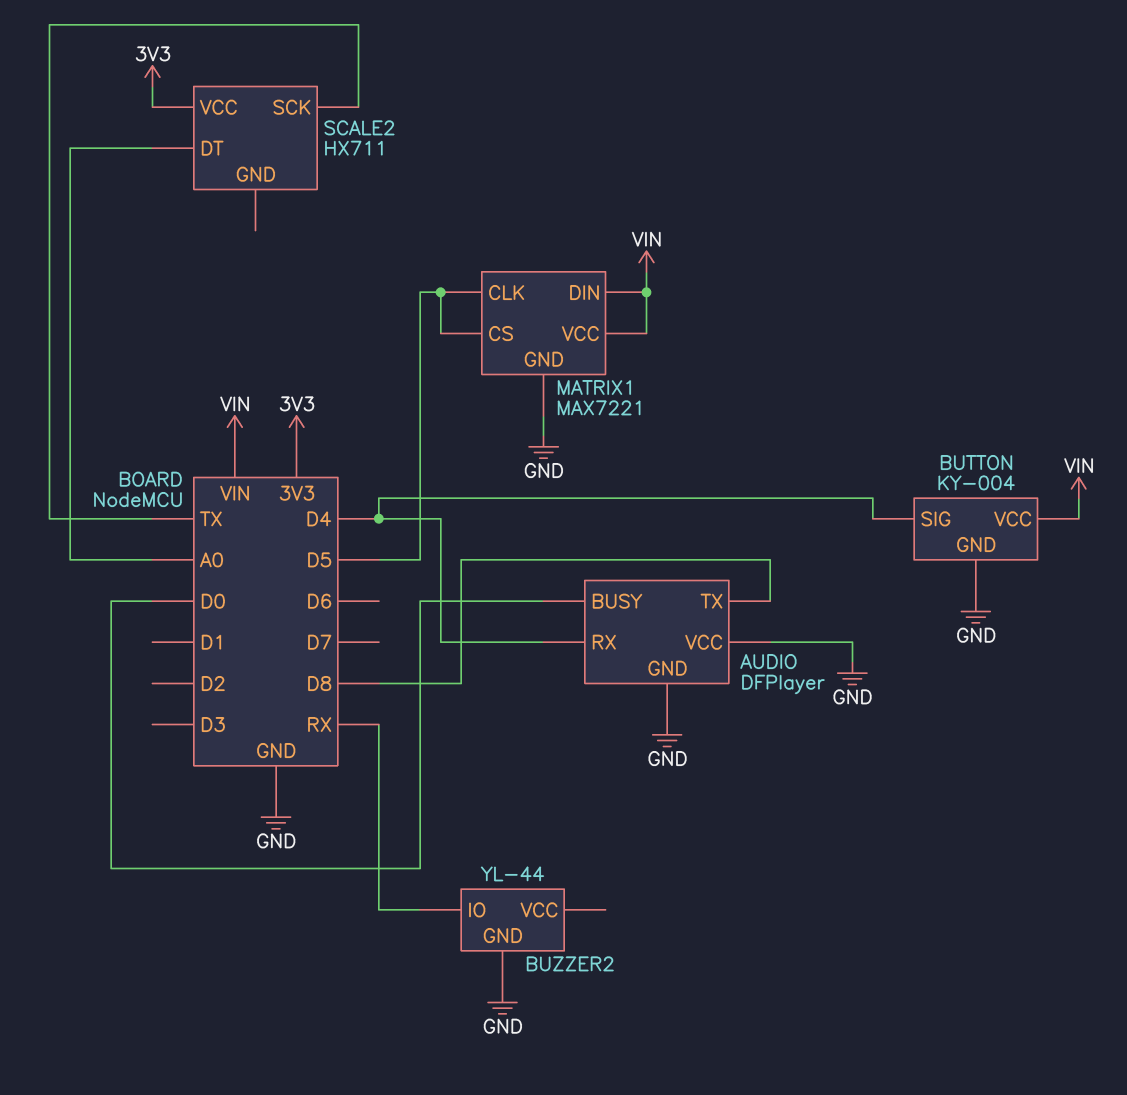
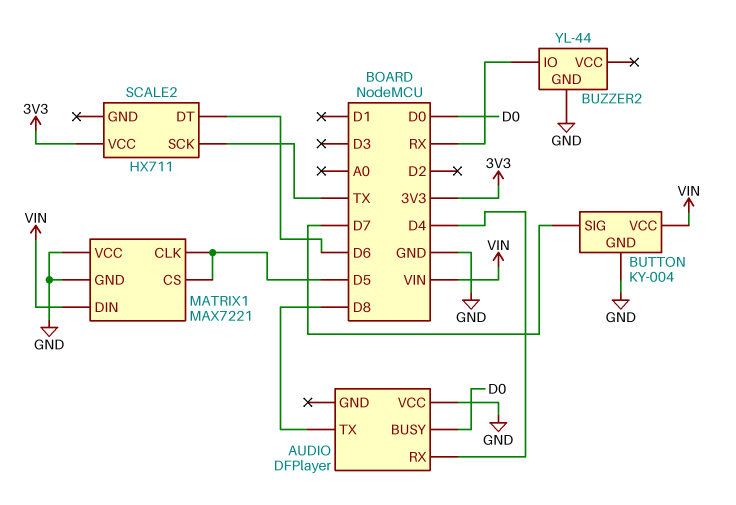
AUDIO pin GND: GND -> none
BUTTON pin SIG: D4 -> D7
MATRIX1 pin VCC: VIN -> GND
SCALE2 pin DT: A0 -> D6

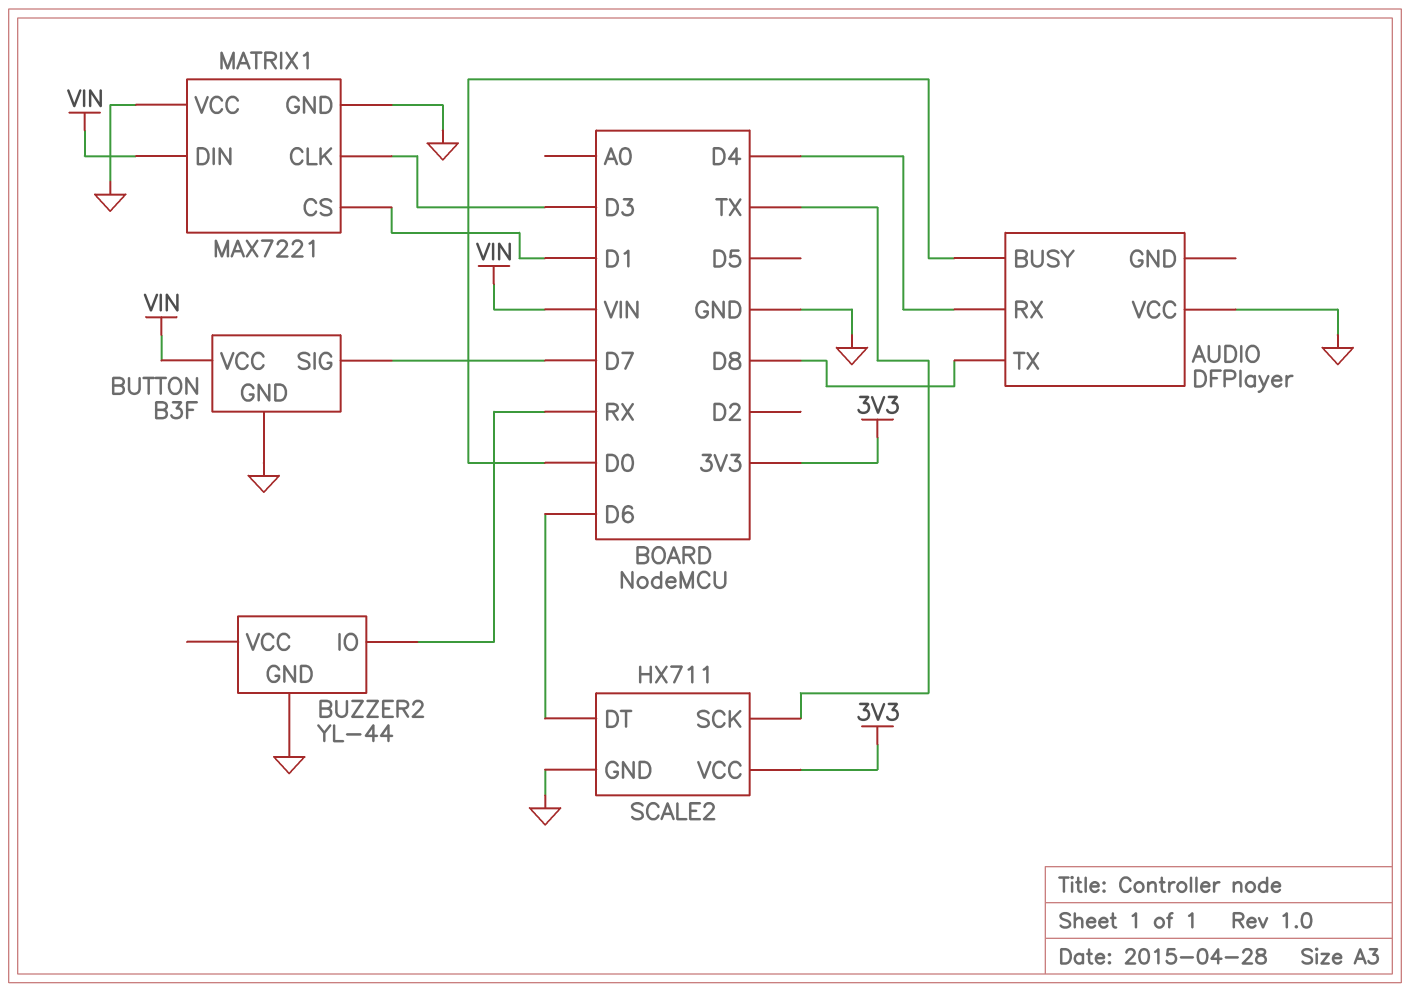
BUTTON: KY-004 -> B3F
MATRIX1 pin CLK: D5 -> D3
MATRIX1 pin CS: D5 -> D1
SCALE2 pin GND: none -> GND

